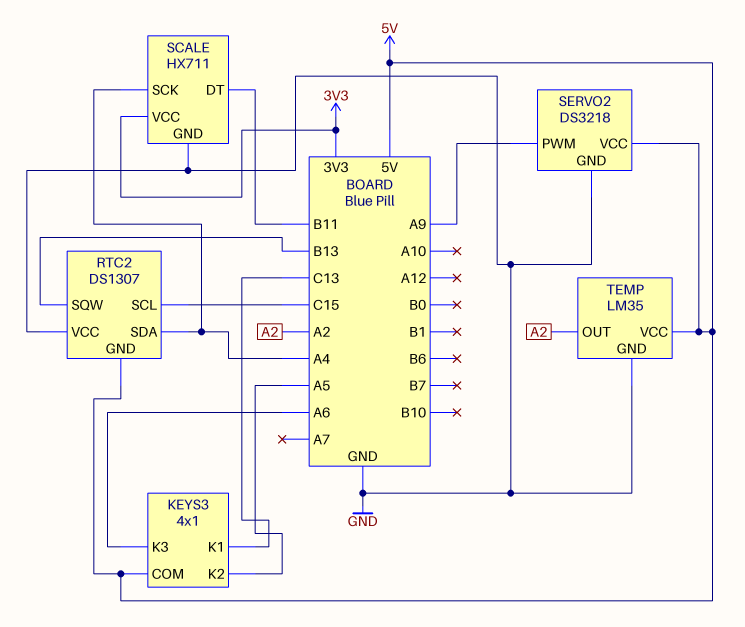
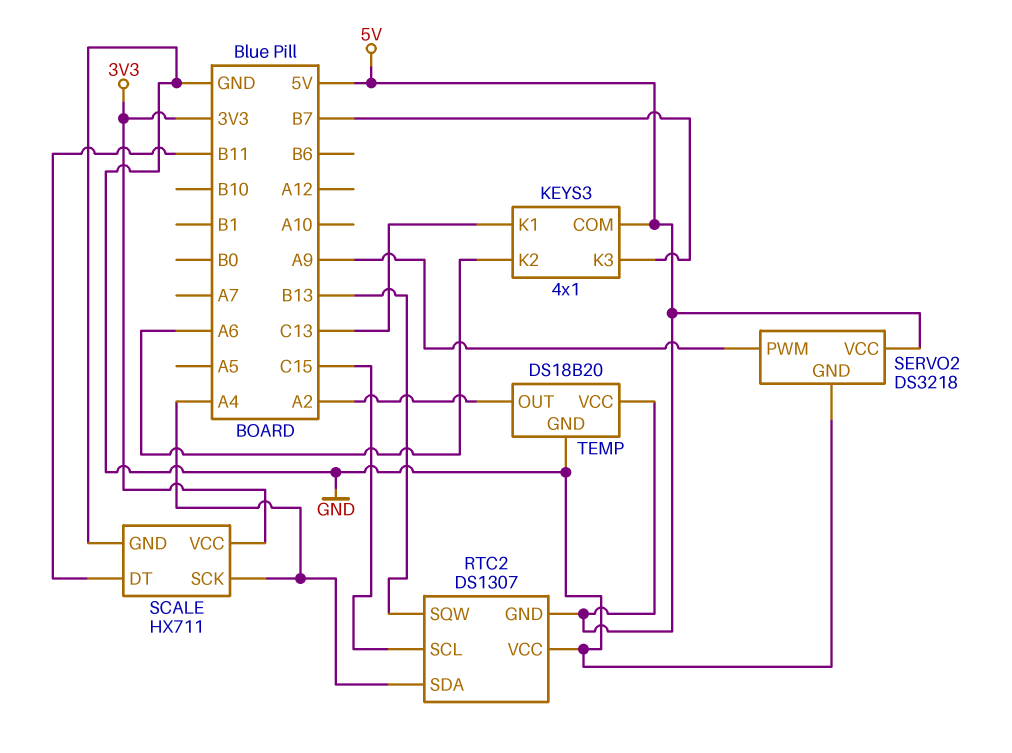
KEYS3 pin K2: A5 -> A6
KEYS3 pin K3: A6 -> B7
TEMP: LM35 -> DS18B20

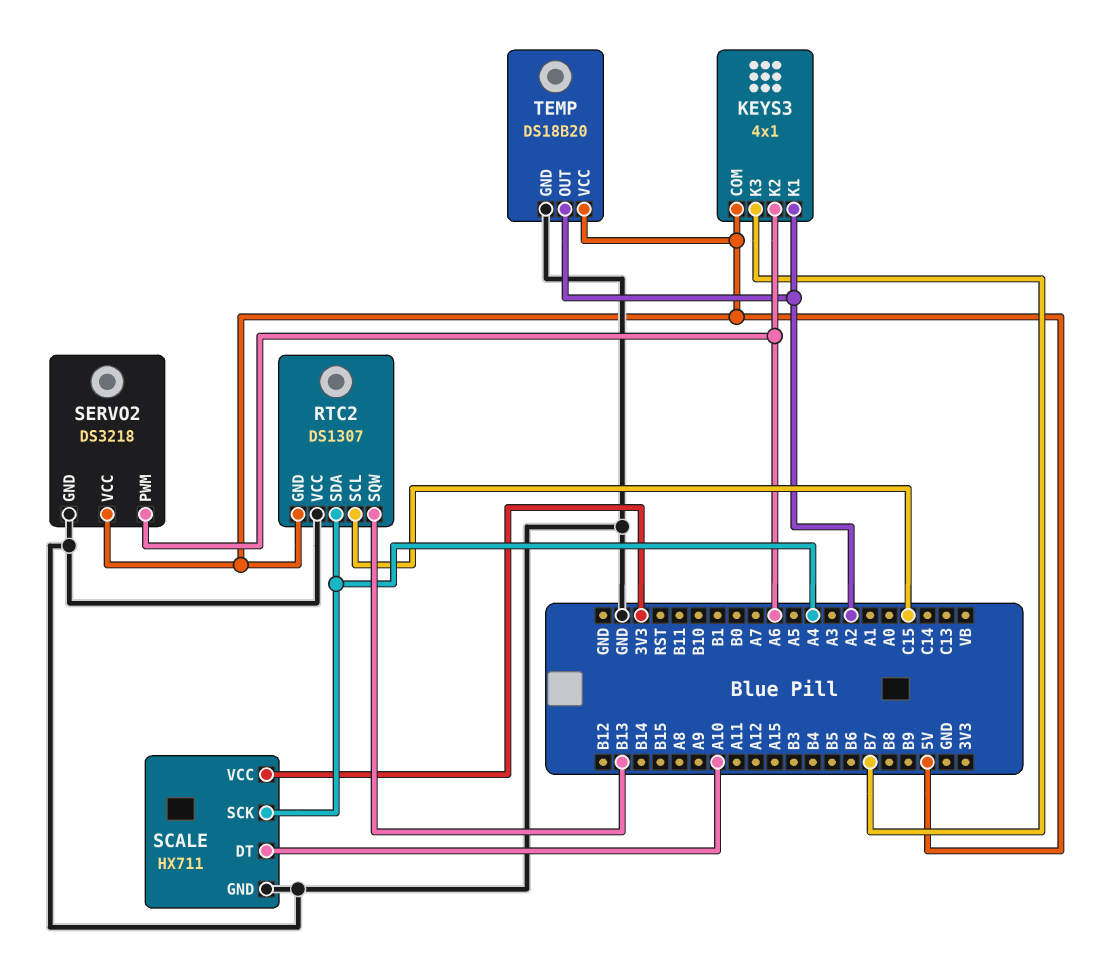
KEYS3 pin K1: C13 -> A2
SCALE pin DT: B11 -> A10
SERVO2 pin PWM: A9 -> A6

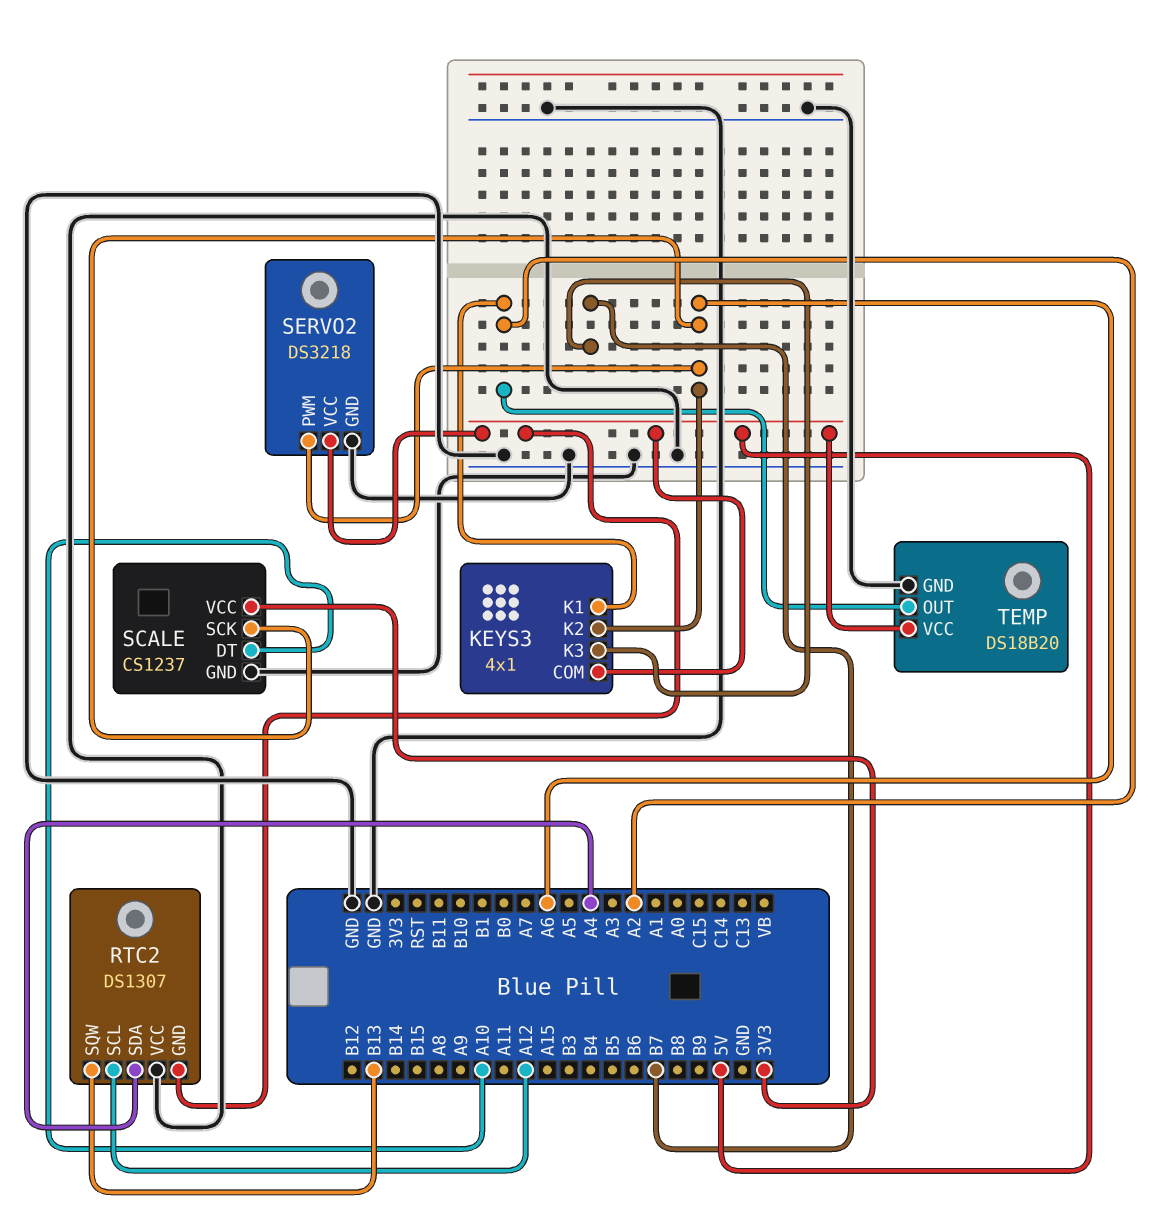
RTC2 pin SCL: C15 -> A12
SCALE: HX711 -> CS1237
SCALE pin SCK: A4 -> A6

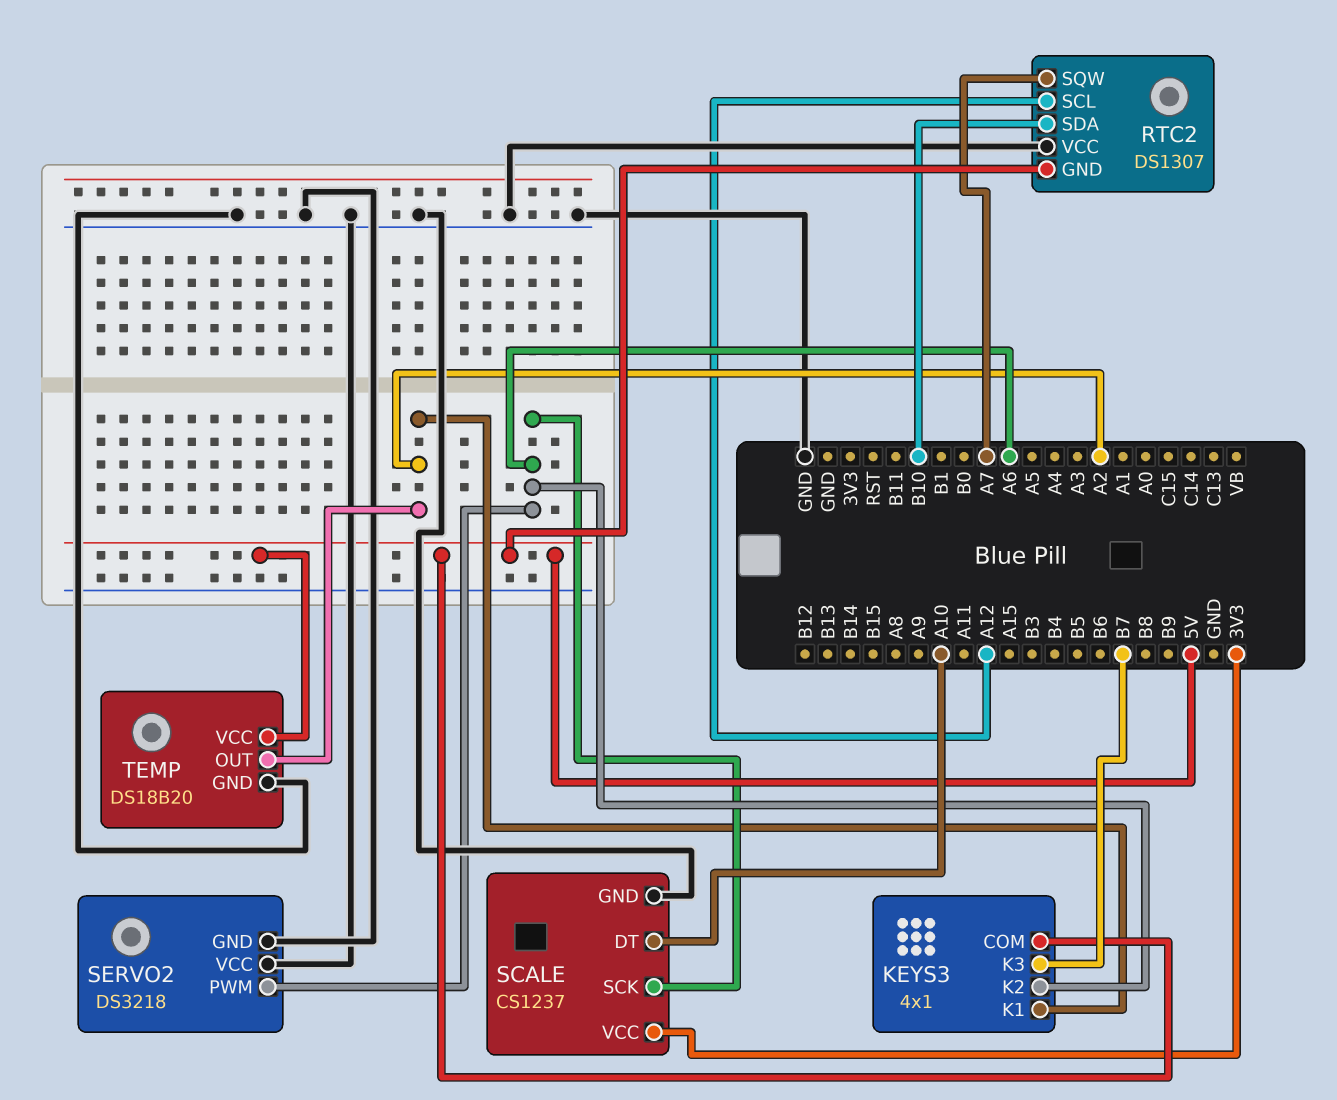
RTC2 pin SDA: A4 -> B10
RTC2 pin SQW: B13 -> A7
SERVO2 pin VCC: 5V -> GND

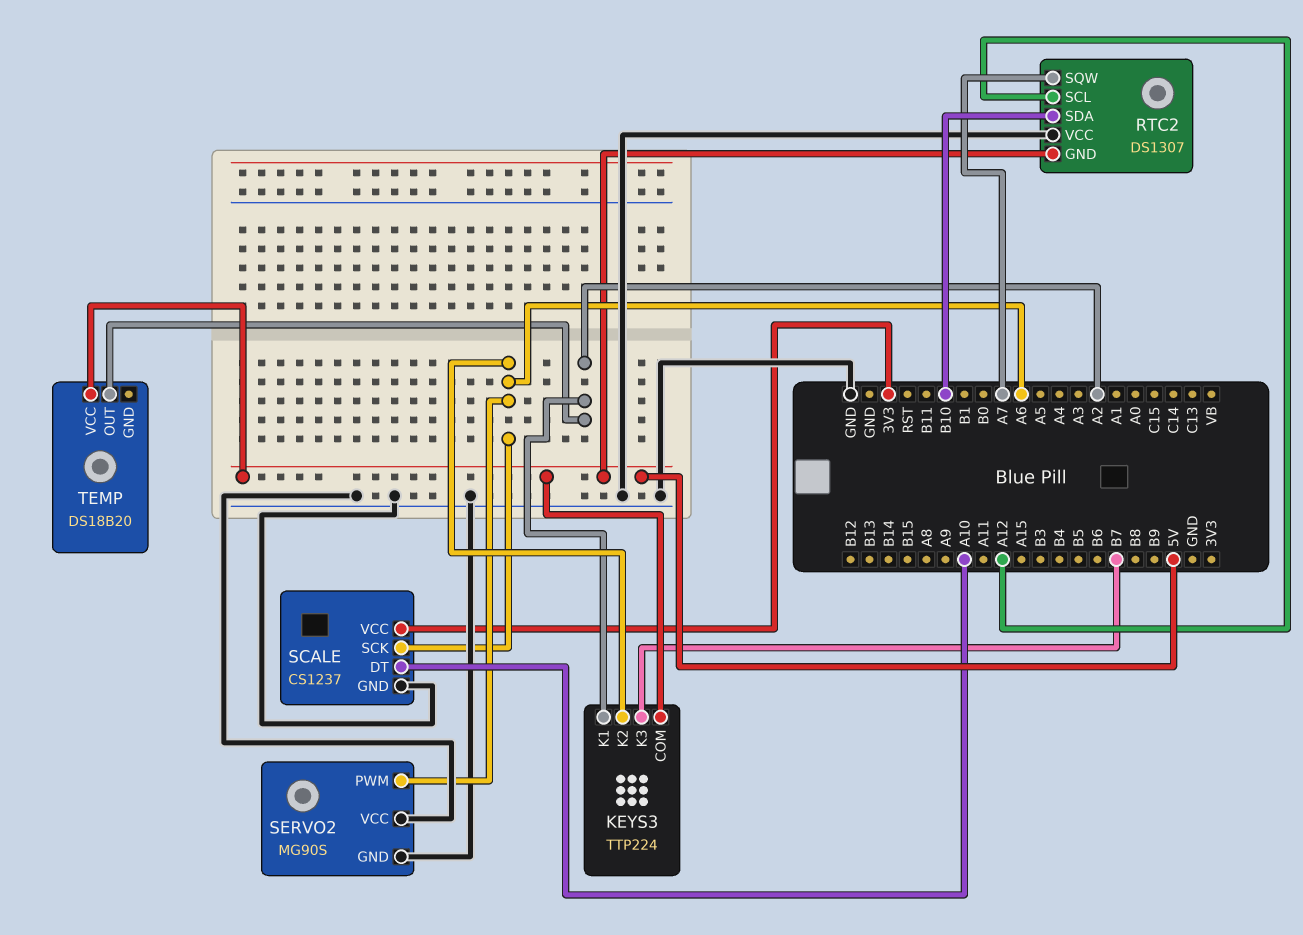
KEYS3: 4x1 -> TTP224
SERVO2: DS3218 -> MG90S
TEMP pin GND: GND -> none

